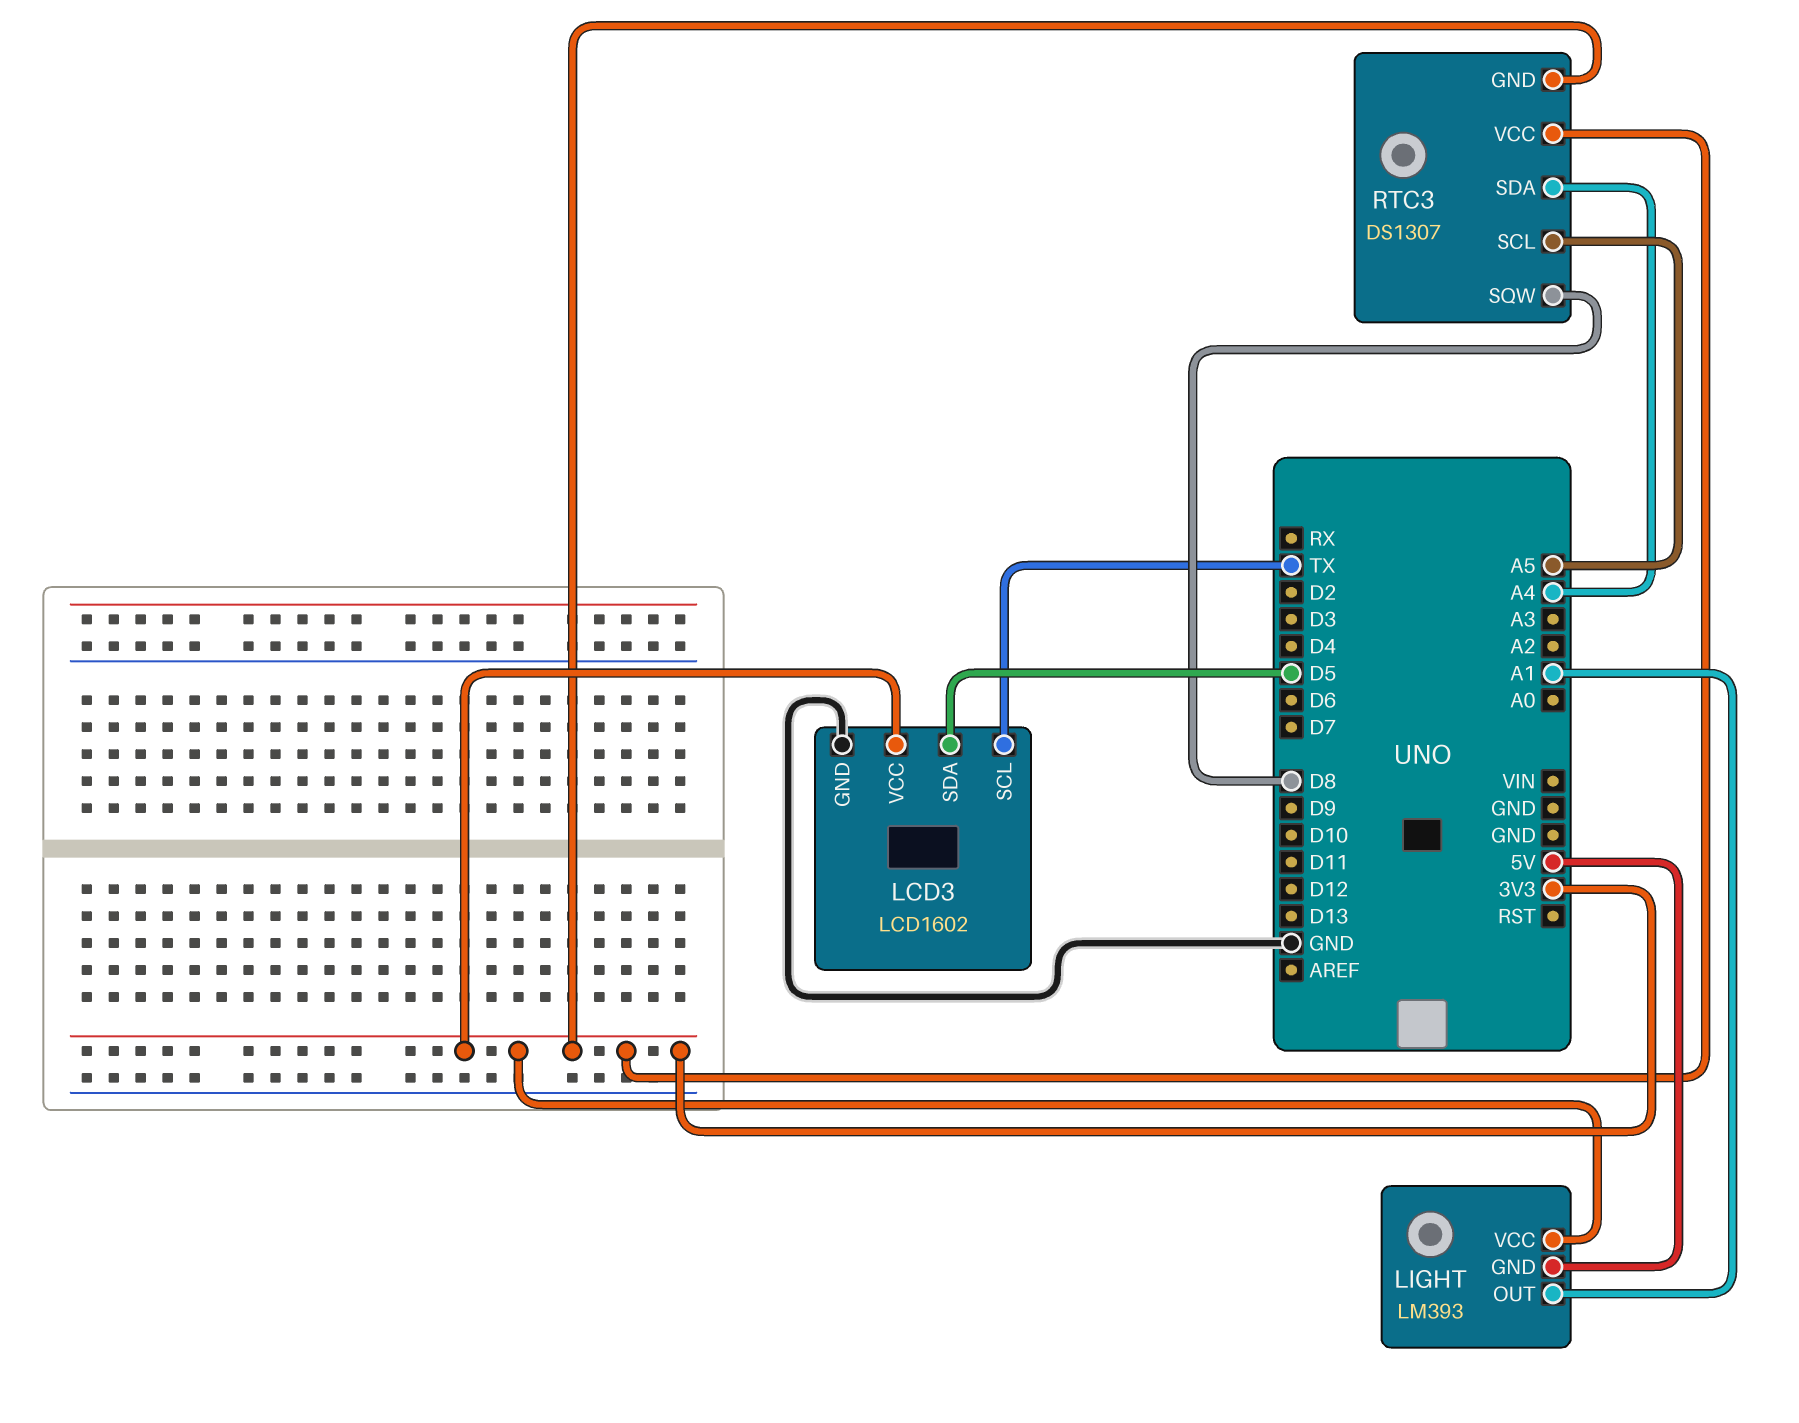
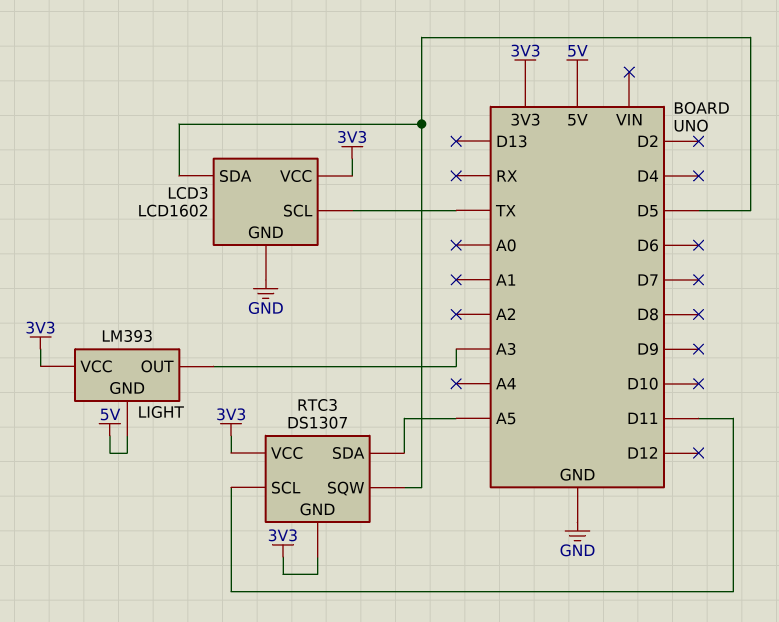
LIGHT pin OUT: A1 -> A3
RTC3 pin SCL: A5 -> D11
RTC3 pin SDA: A4 -> A5
RTC3 pin SQW: D8 -> D5

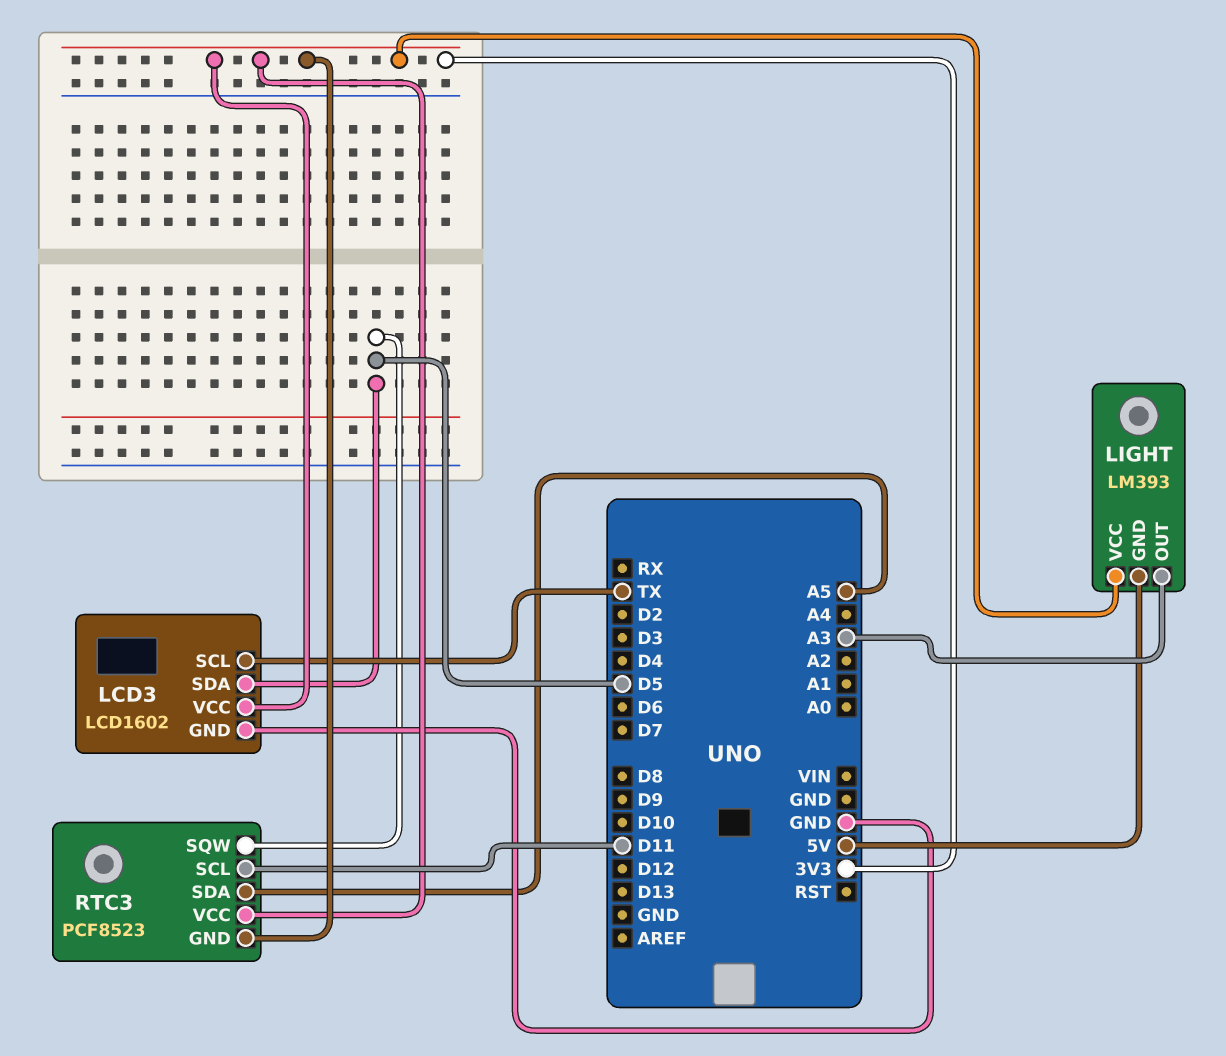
RTC3: DS1307 -> PCF8523

